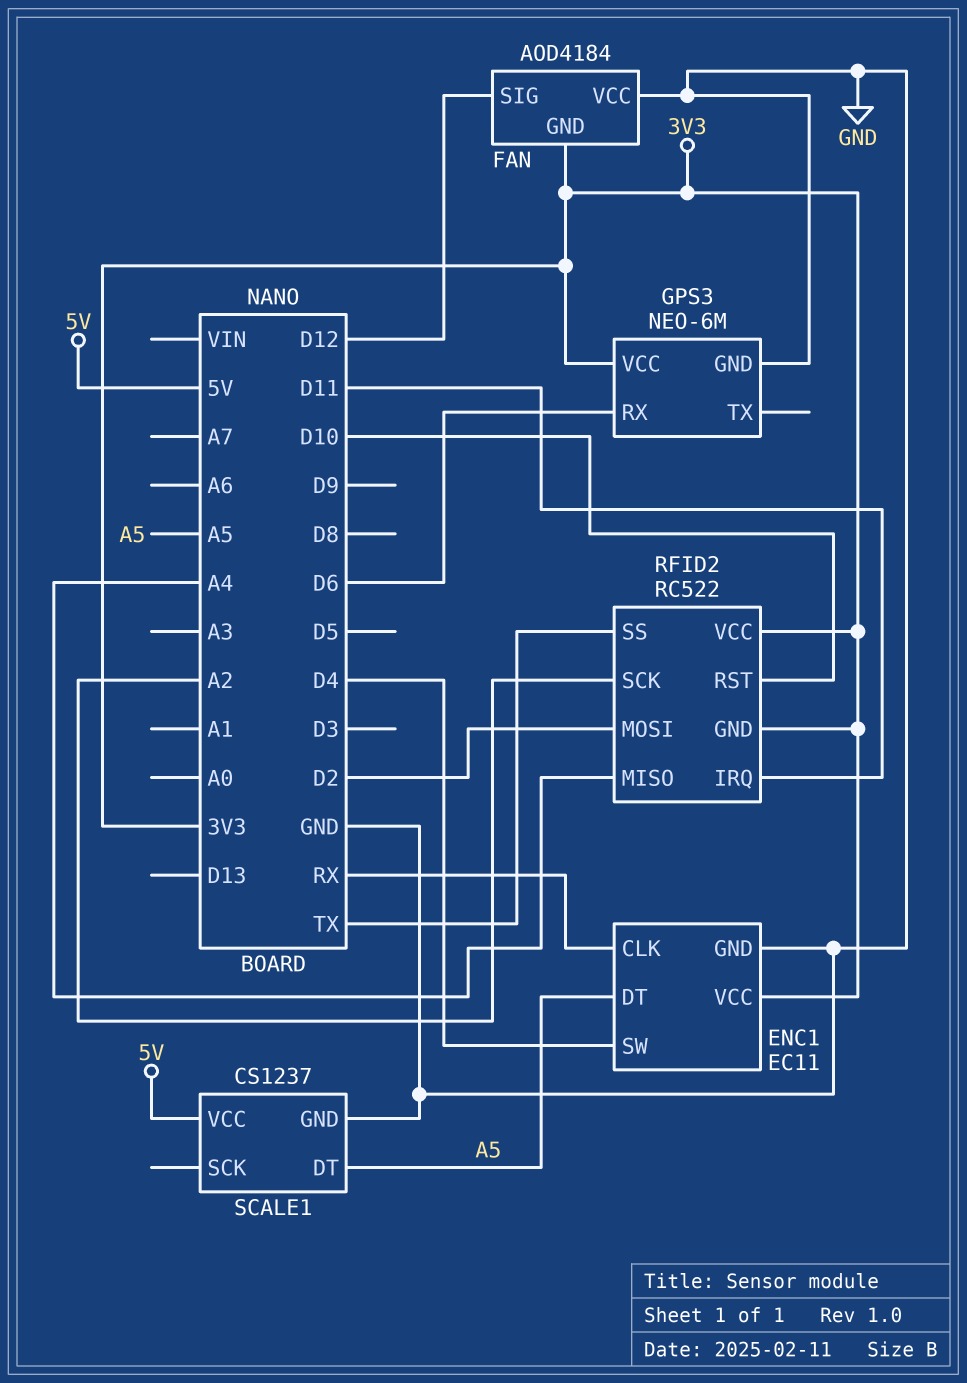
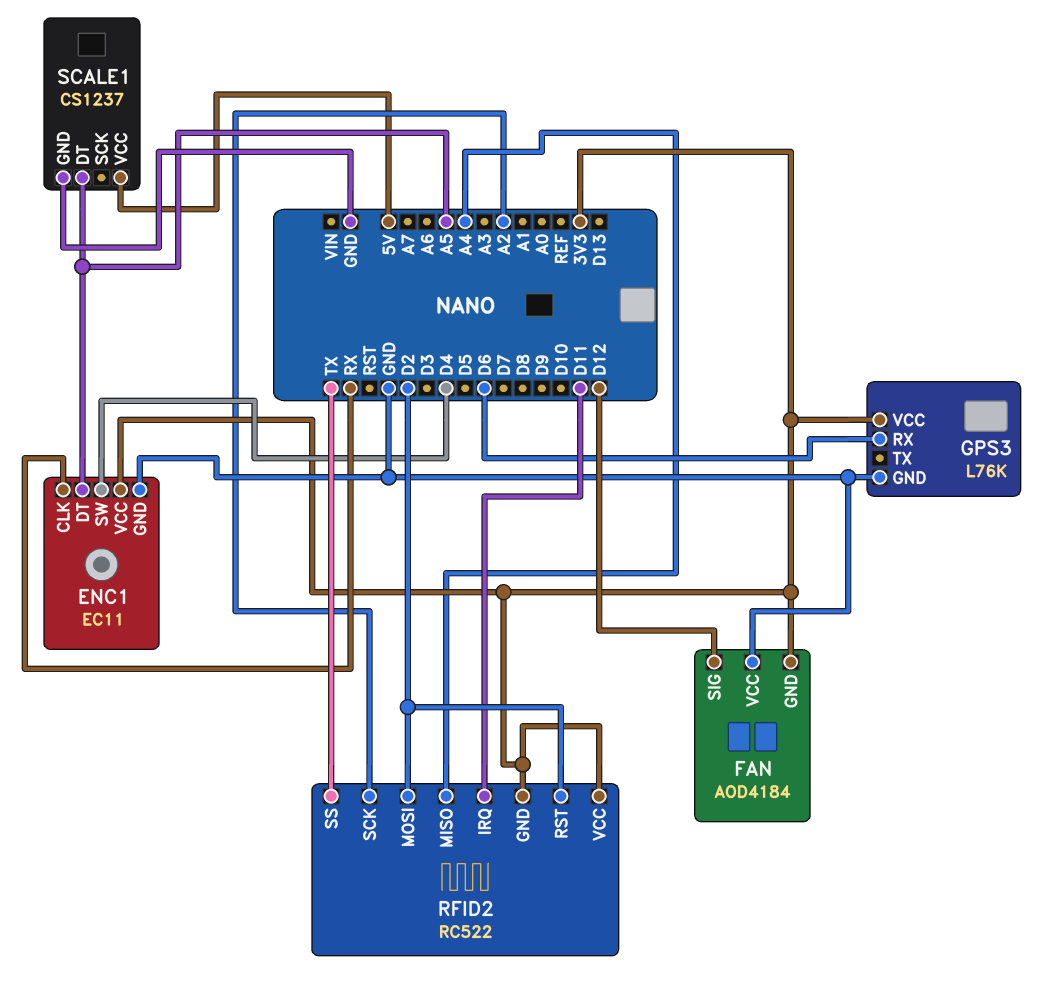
GPS3: NEO-6M -> L76K
RFID2 pin RST: D10 -> D2

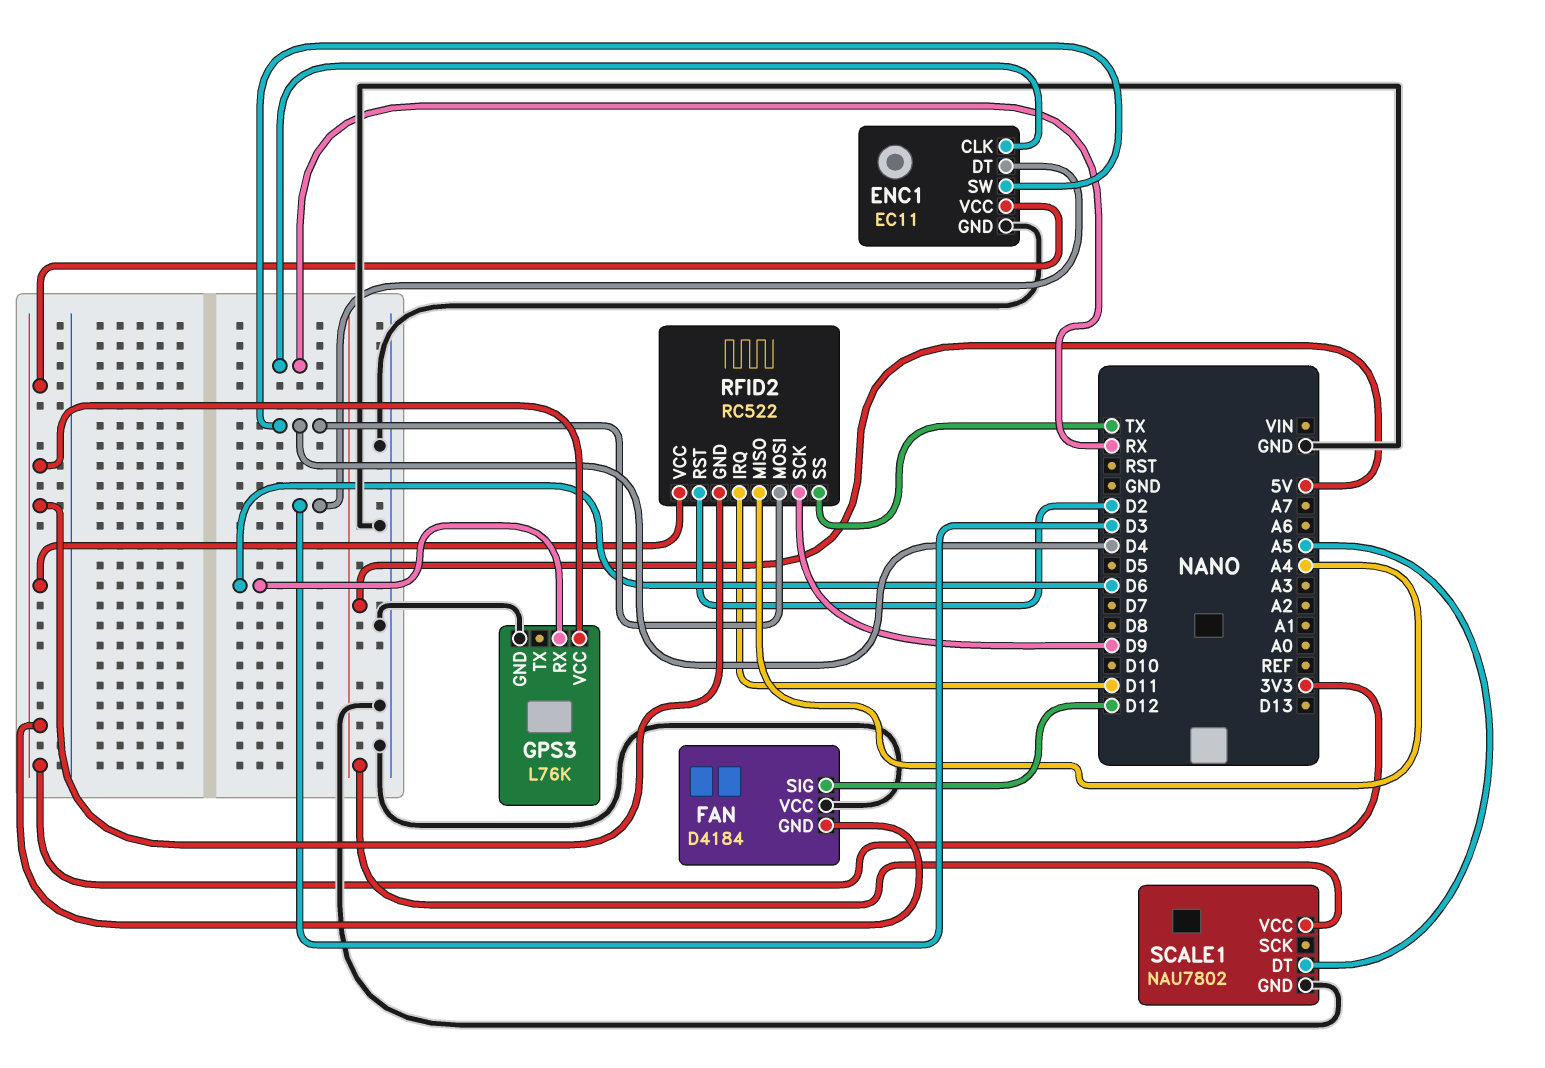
ENC1 pin DT: A5 -> D3
FAN: AOD4184 -> D4184
RFID2 pin MOSI: D2 -> D4
RFID2 pin SCK: A2 -> D9
SCALE1: CS1237 -> NAU7802

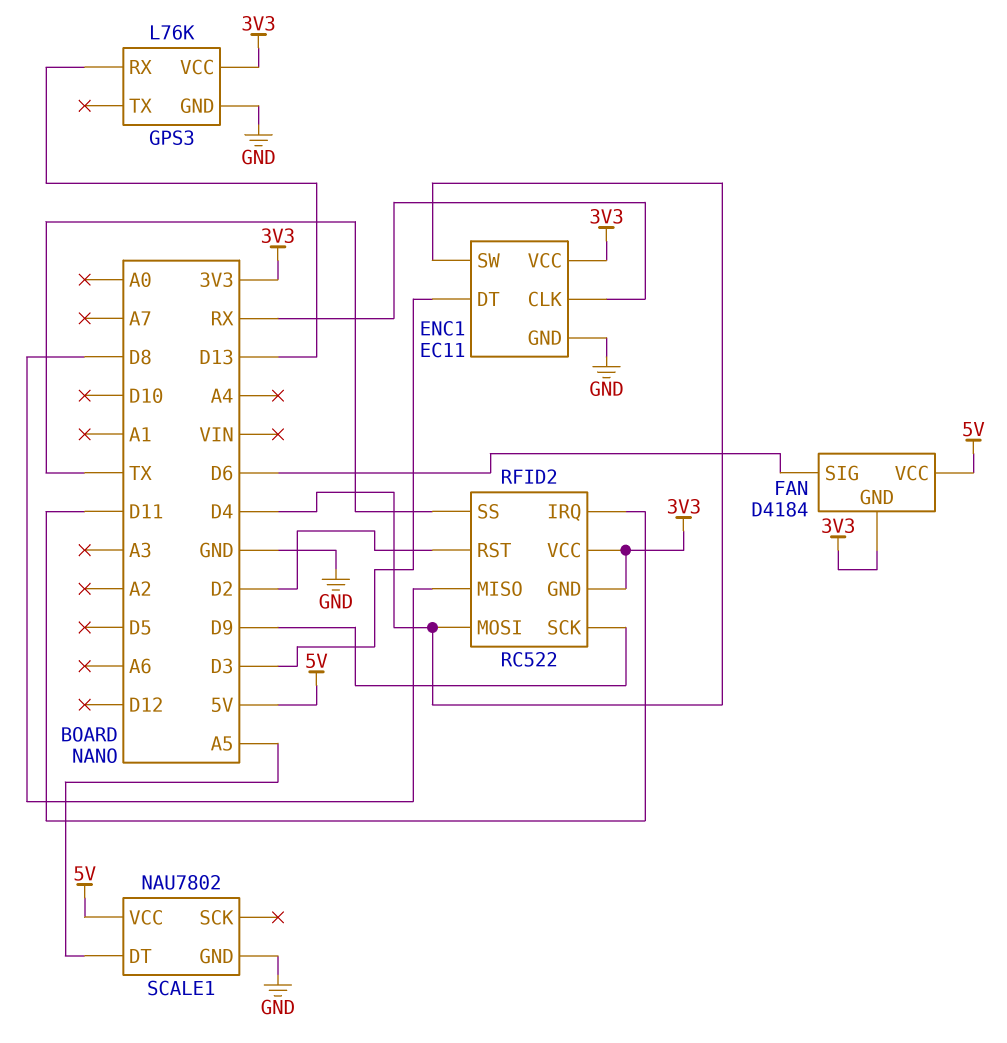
FAN pin SIG: D12 -> D6
FAN pin VCC: GND -> 5V
GPS3 pin RX: D6 -> D13
RFID2 pin MISO: A4 -> D8

